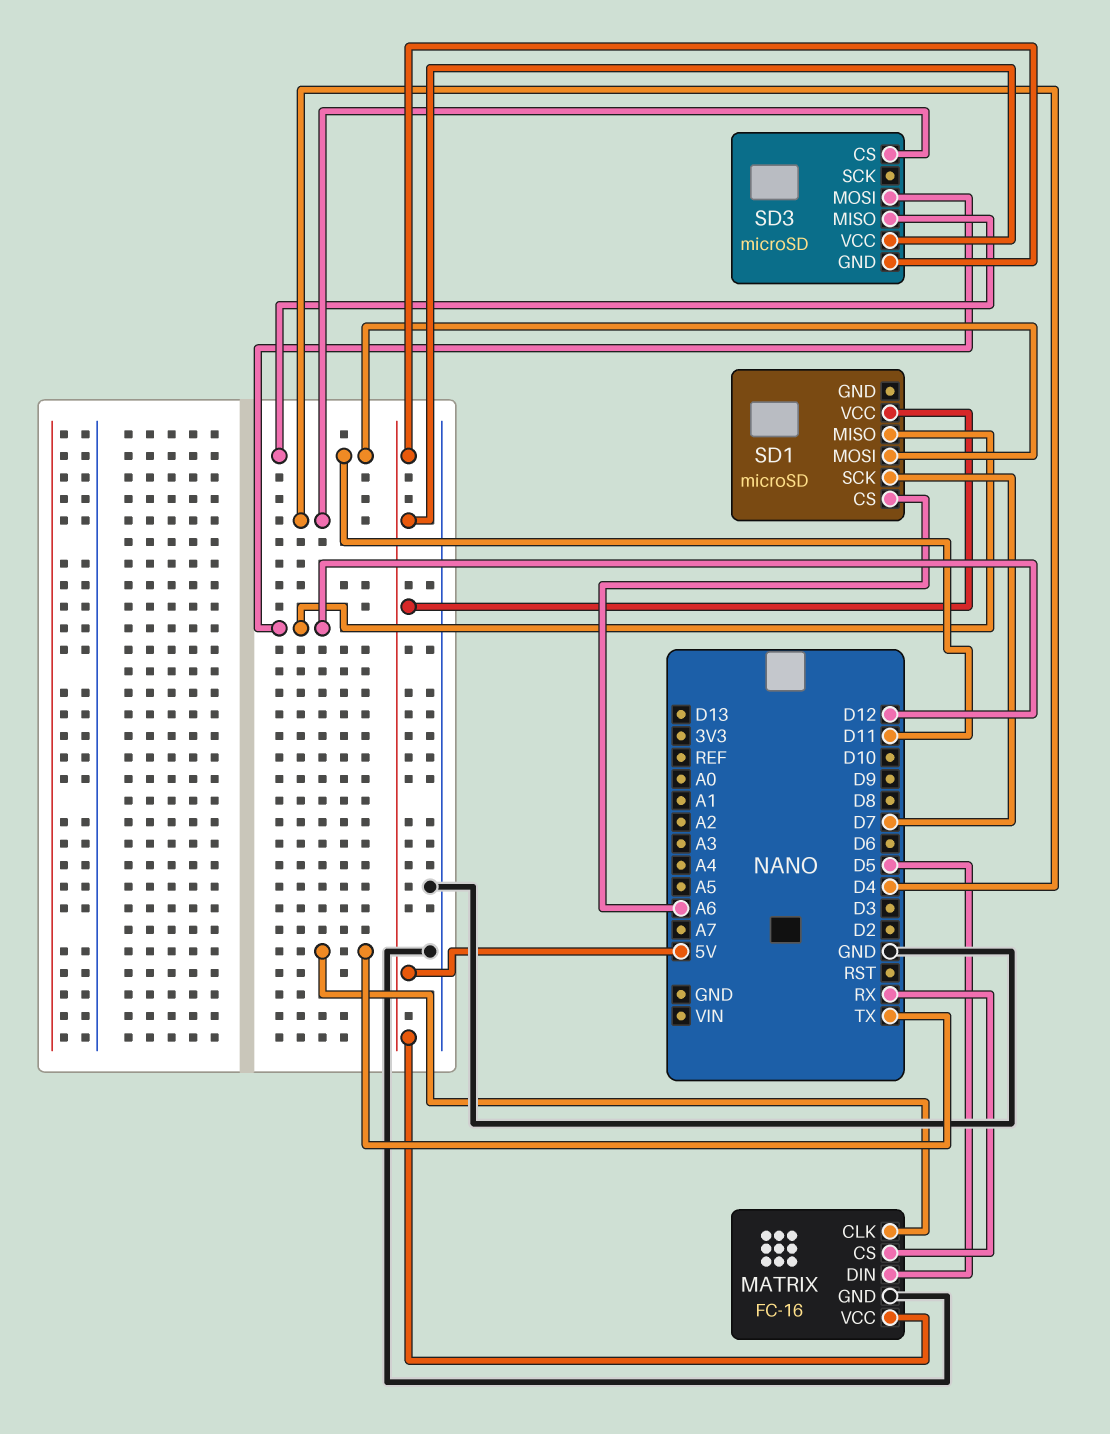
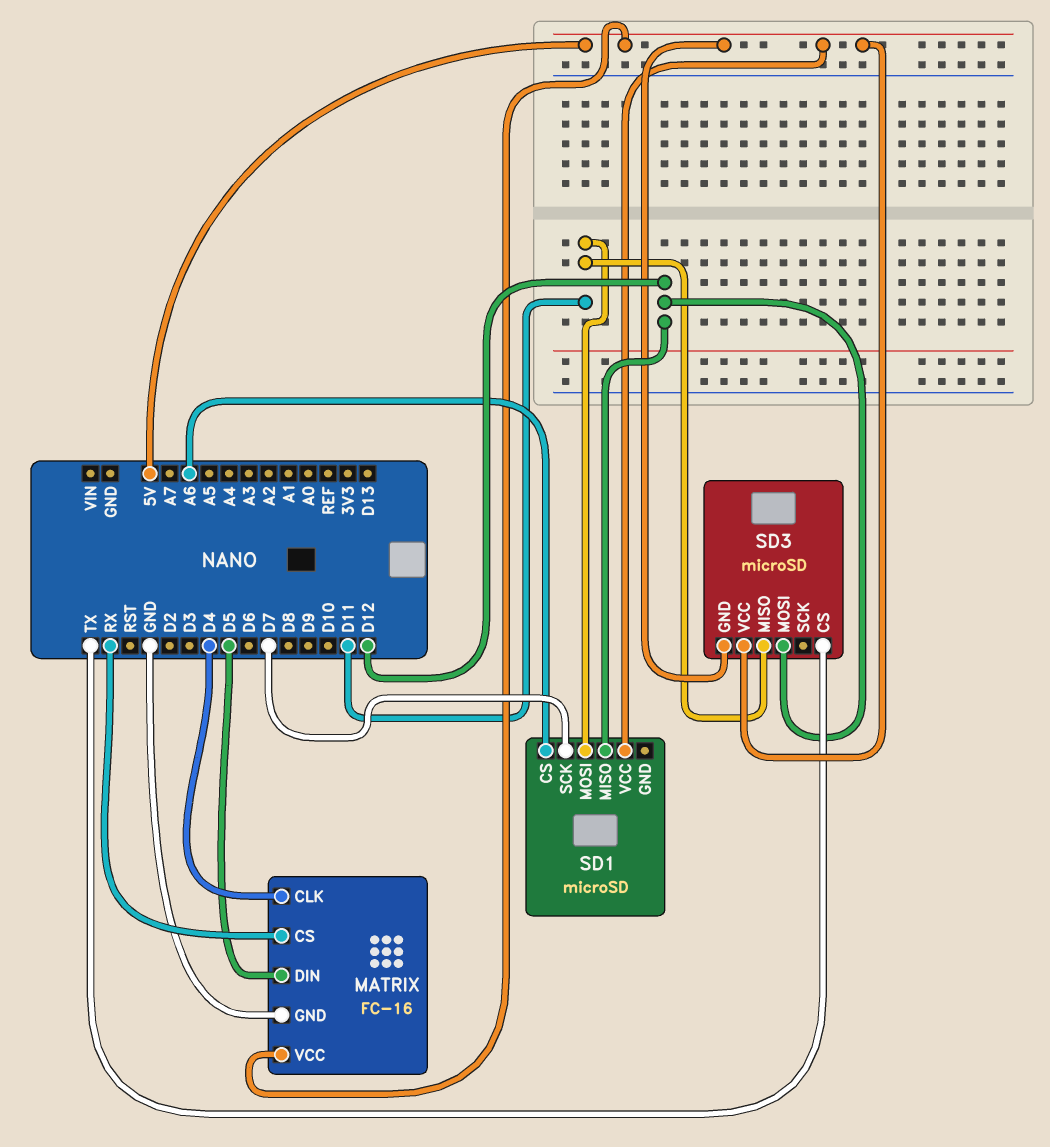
MATRIX pin CLK: TX -> D4
SD3 pin CS: D4 -> TX

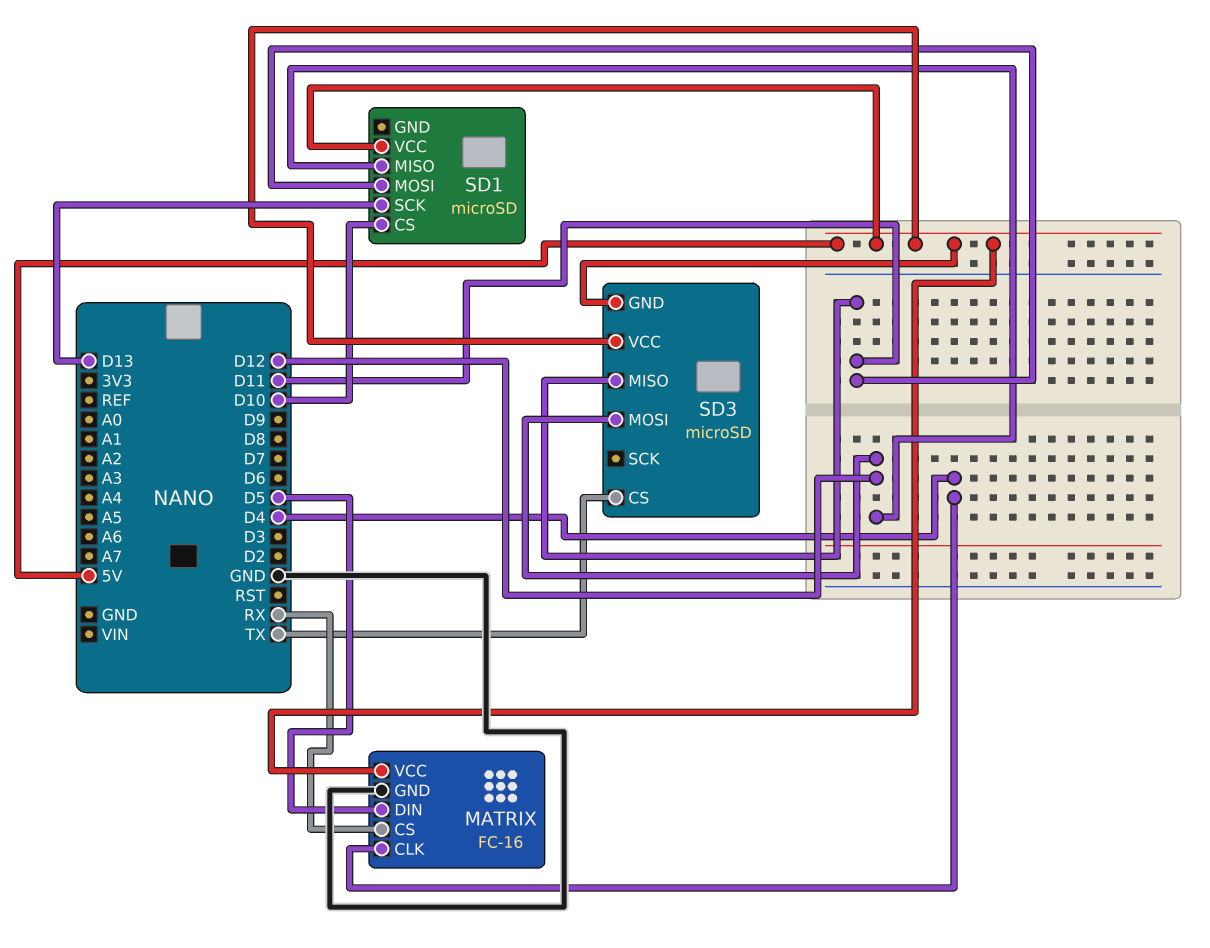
SD1 pin CS: A6 -> D10
SD1 pin SCK: D7 -> D13

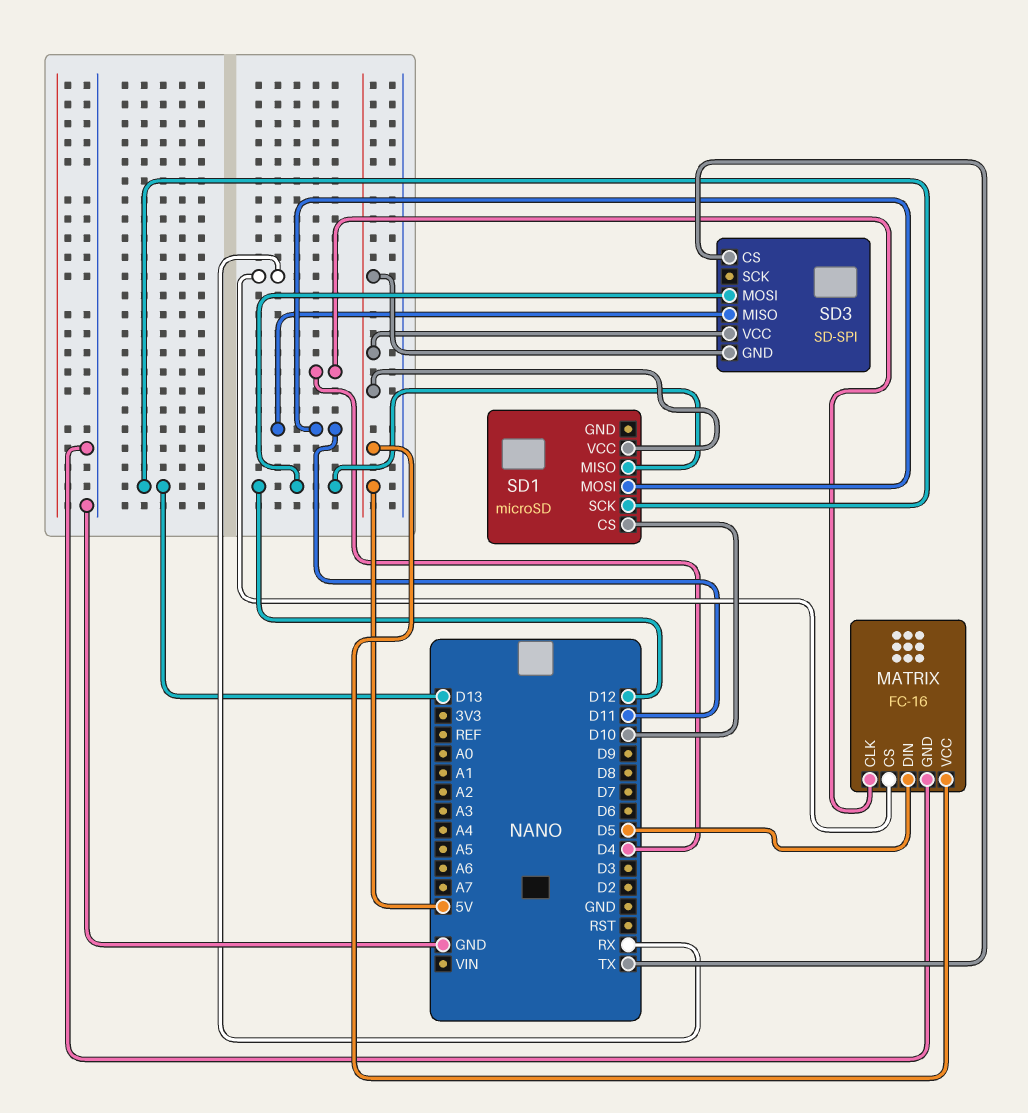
SD3: microSD -> SD-SPI

